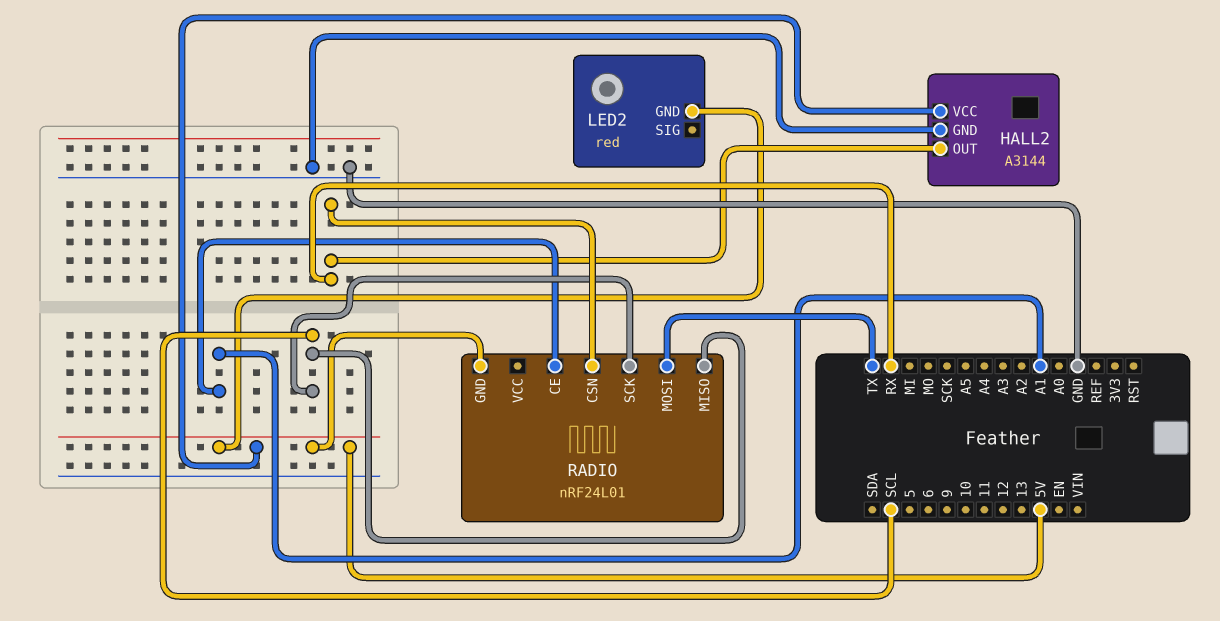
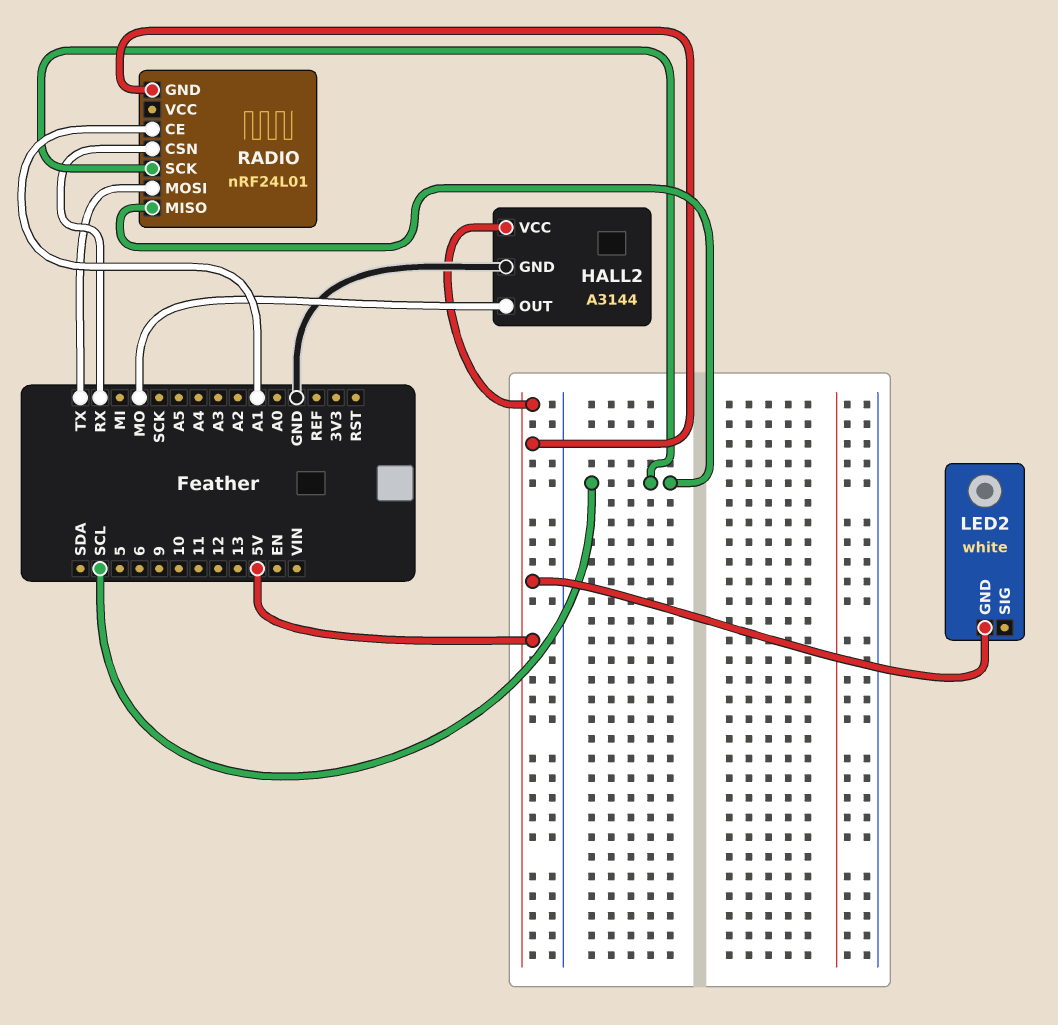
HALL2 pin OUT: RX -> MO
LED2: red -> white

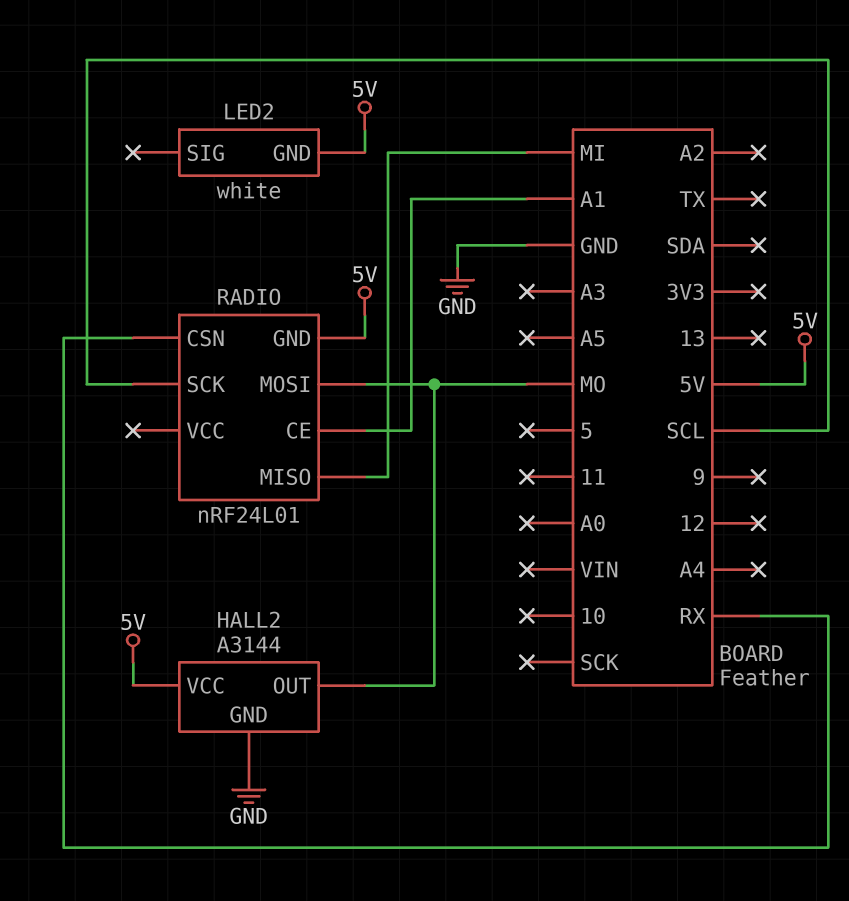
RADIO pin MISO: SCL -> MI
RADIO pin MOSI: TX -> MO

